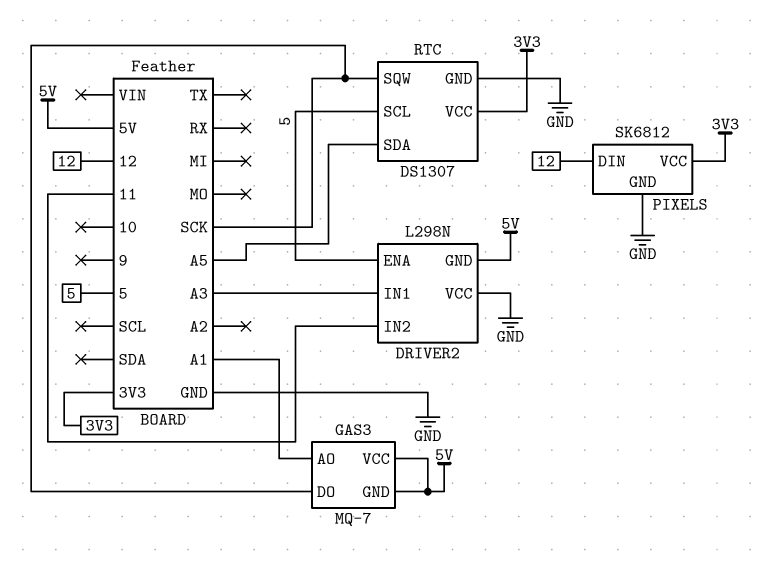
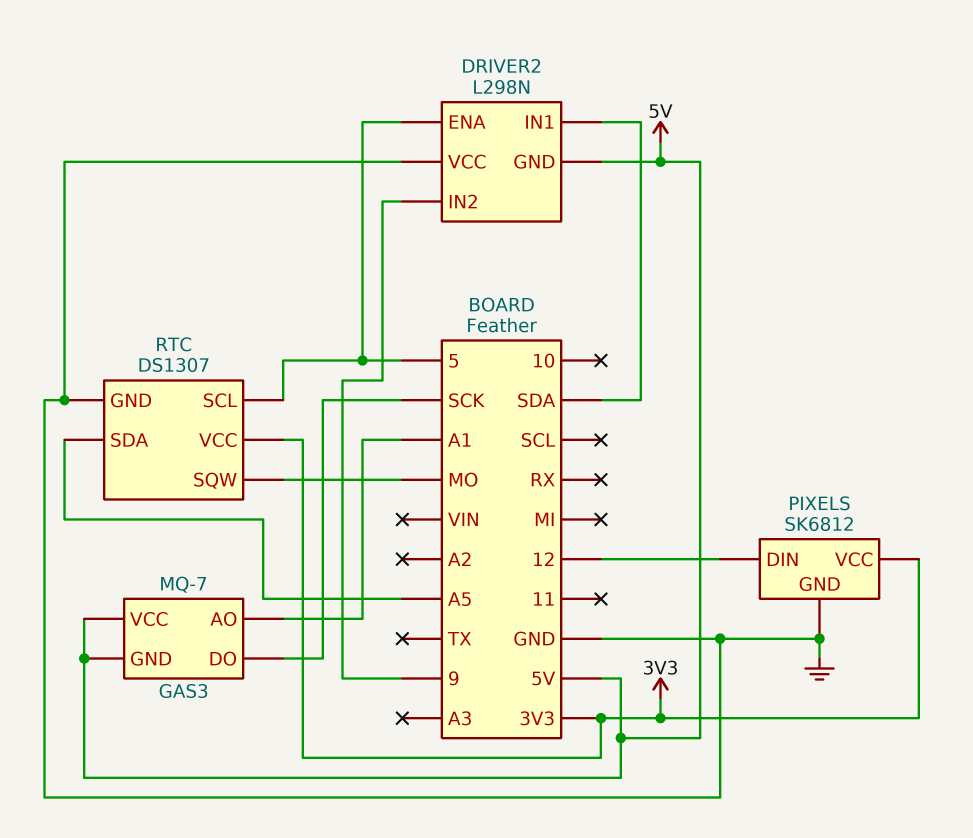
DRIVER2 pin IN1: A3 -> SDA
DRIVER2 pin IN2: 11 -> 9
RTC pin SQW: SCK -> MO

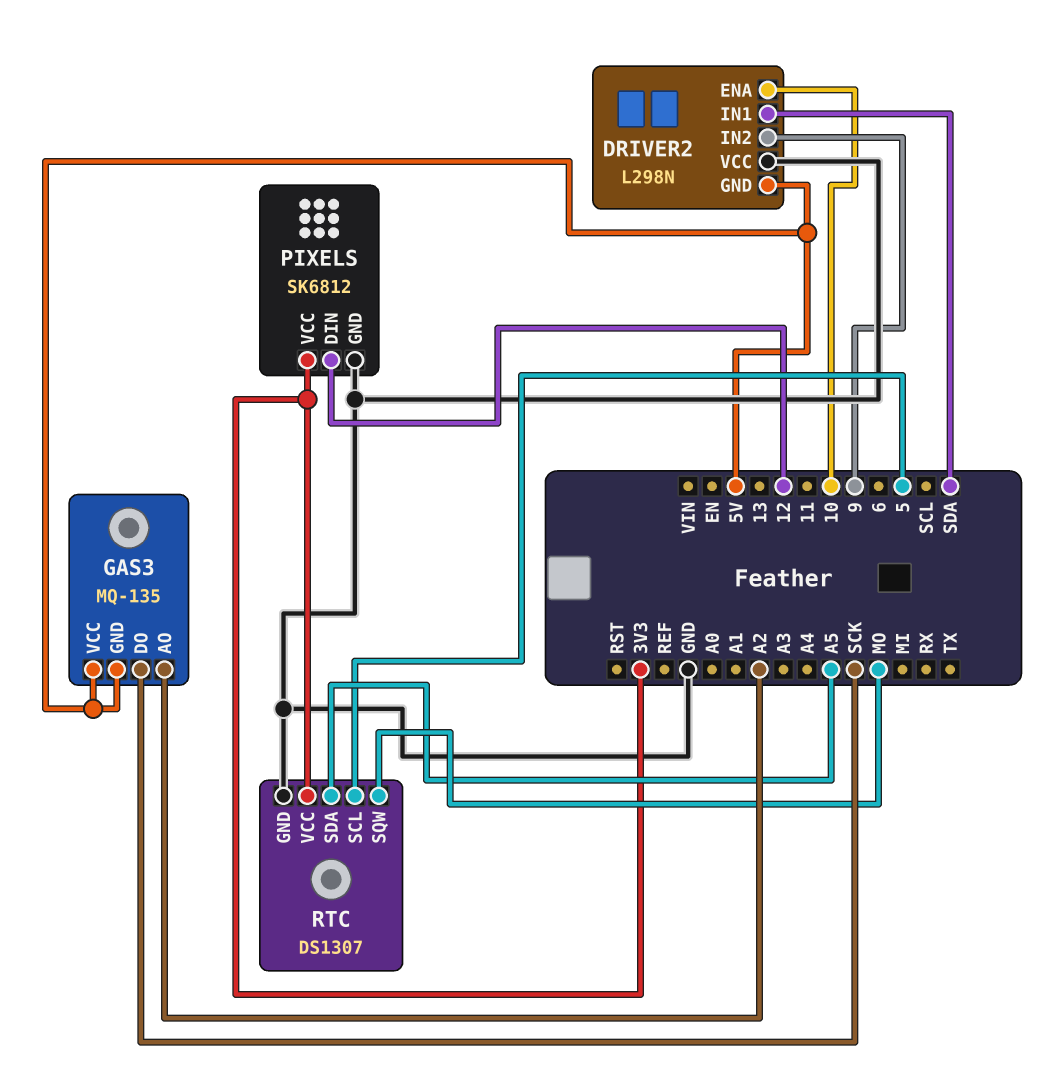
DRIVER2 pin ENA: 5 -> 10
GAS3: MQ-7 -> MQ-135
GAS3 pin AO: A1 -> A2

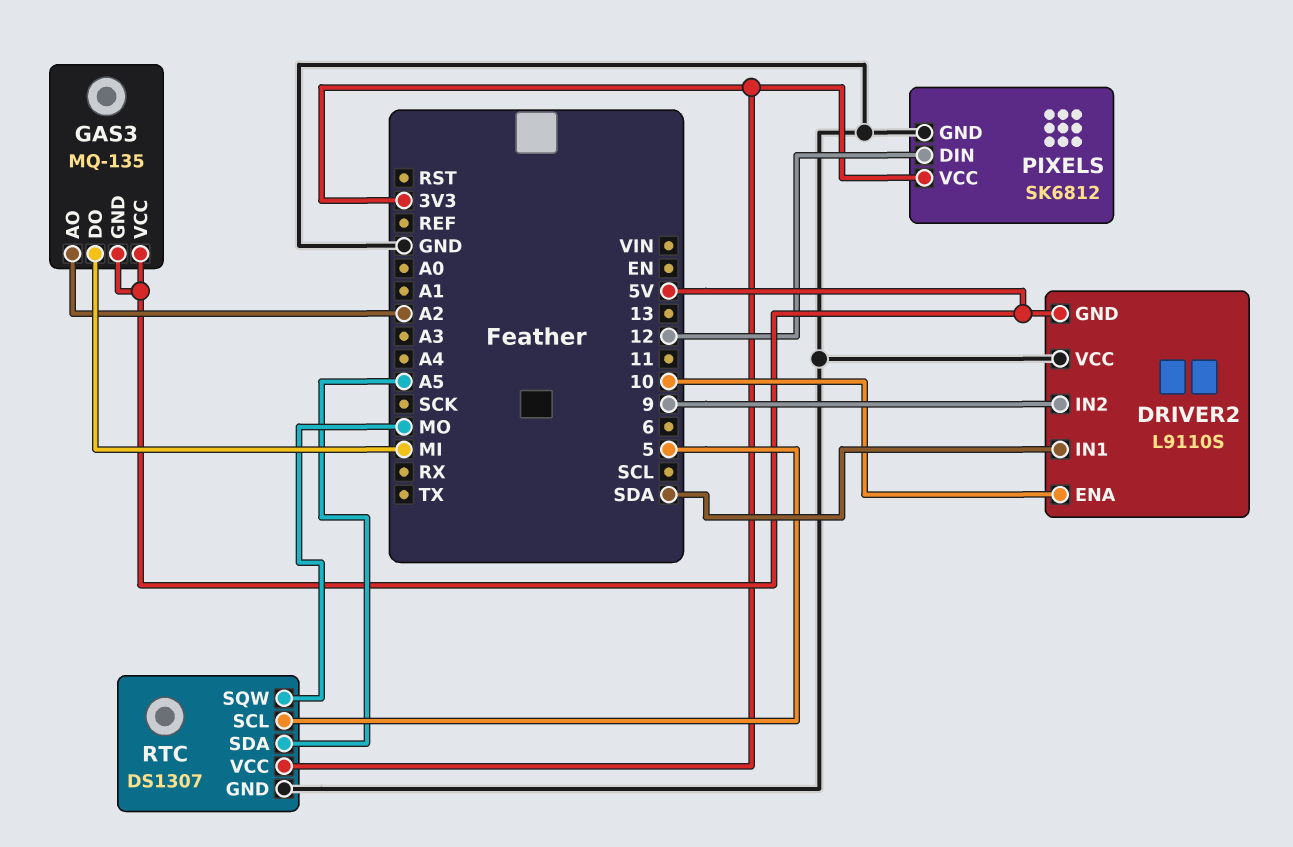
DRIVER2: L298N -> L9110S
GAS3 pin DO: SCK -> MI

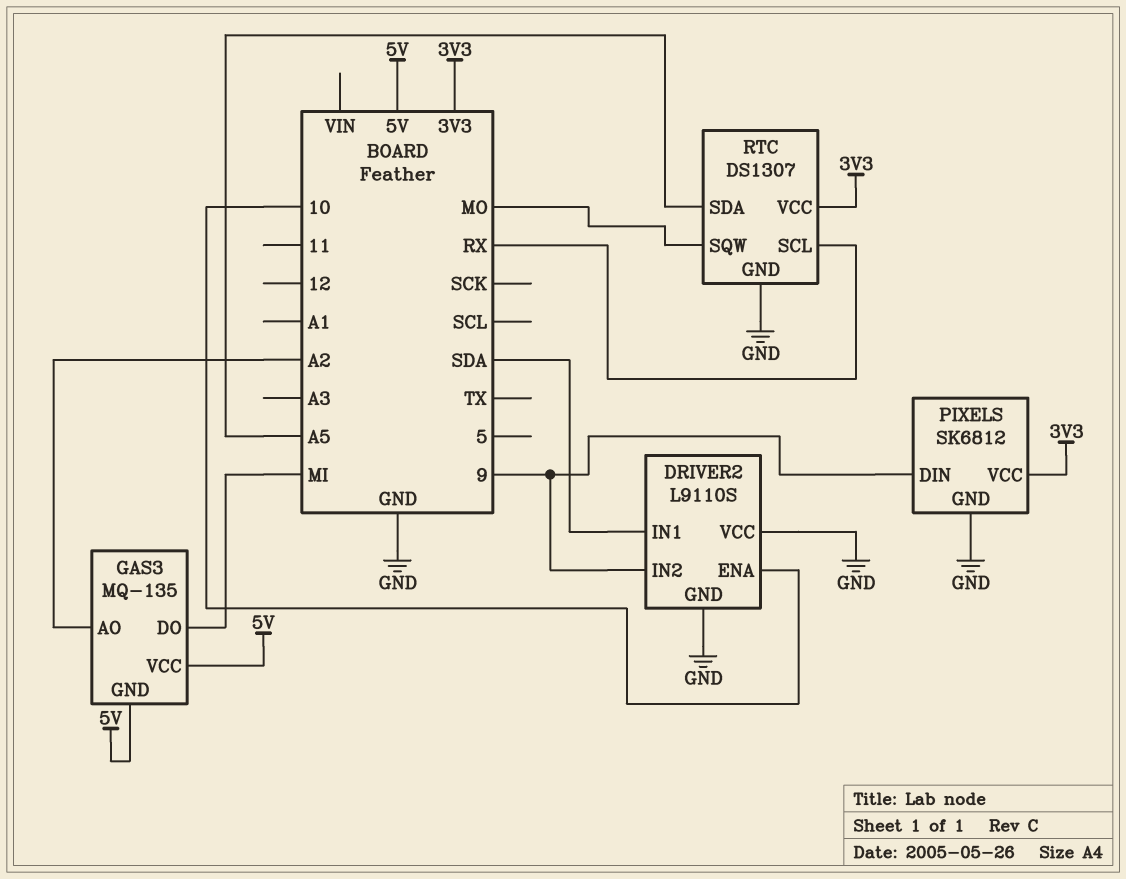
DRIVER2 pin GND: 5V -> GND
PIXELS pin DIN: 12 -> 9
RTC pin SCL: 5 -> RX

